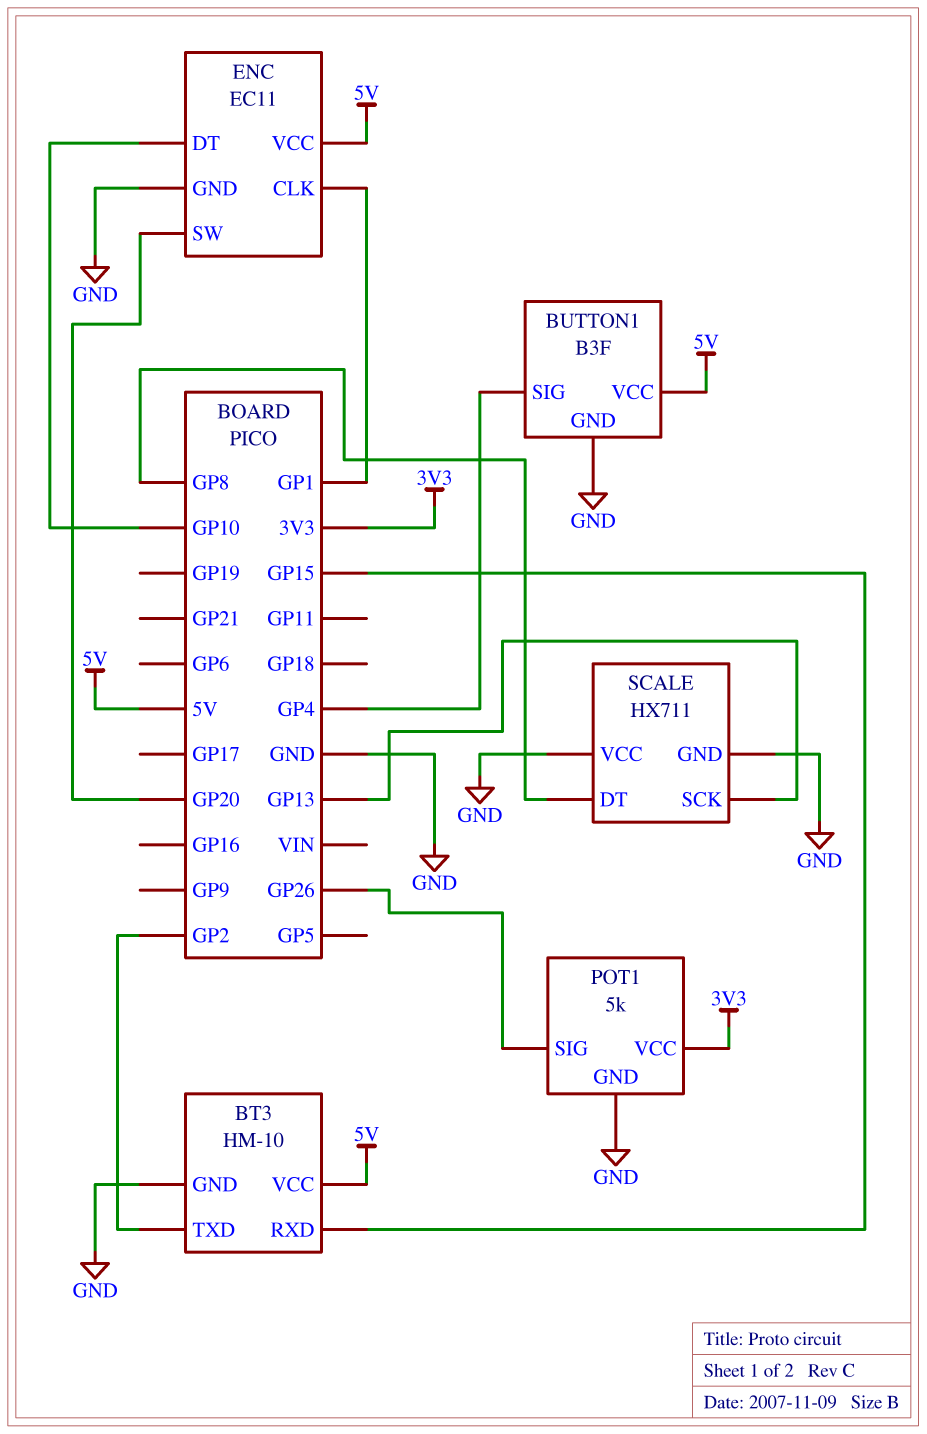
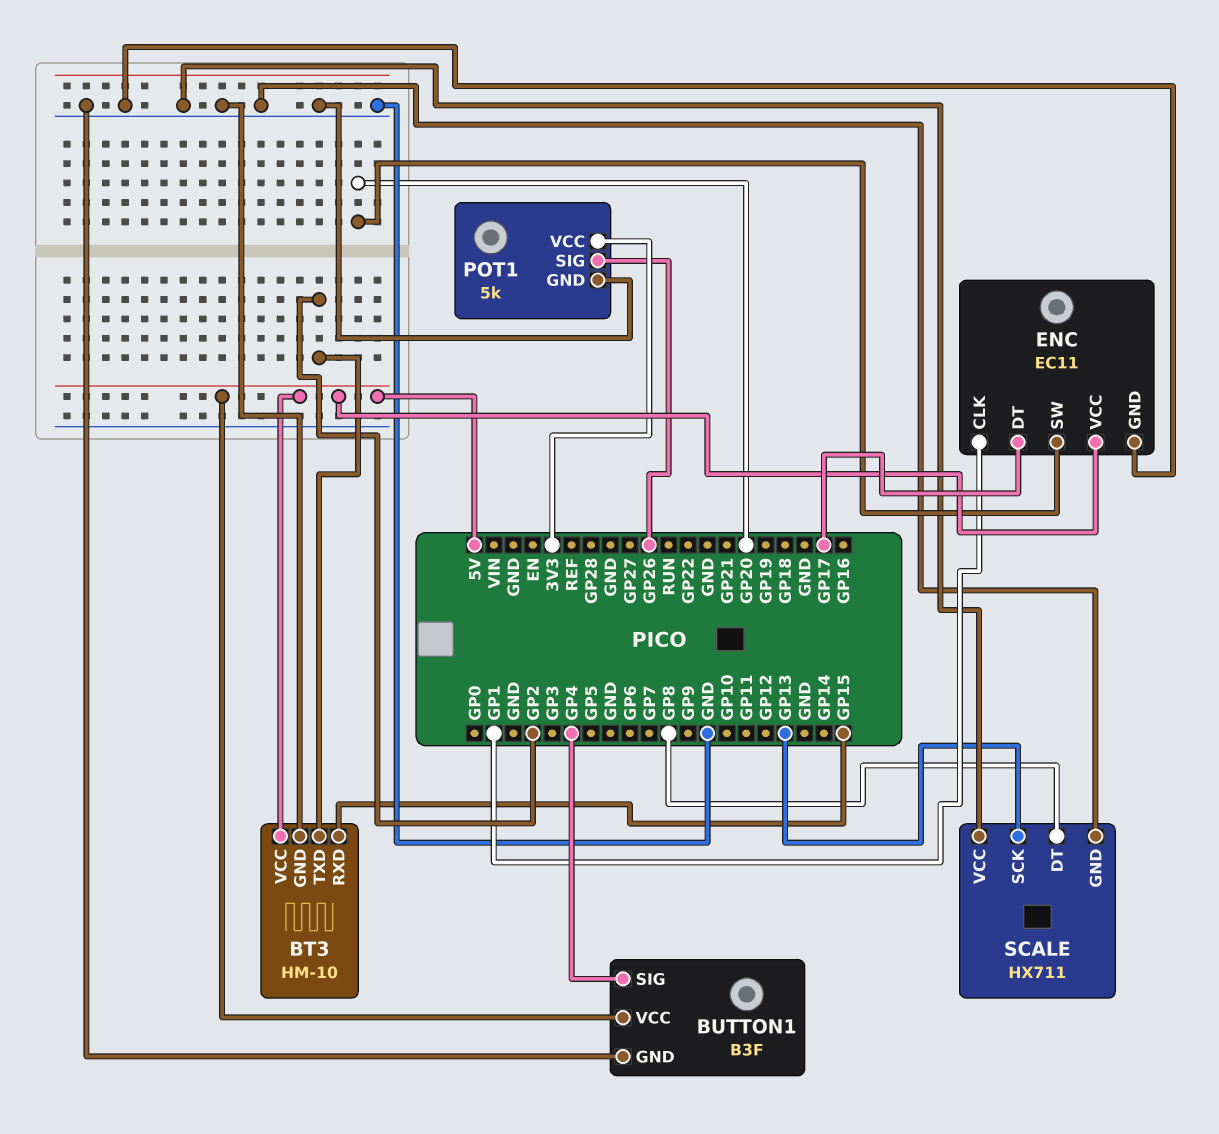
ENC pin DT: GP10 -> GP17

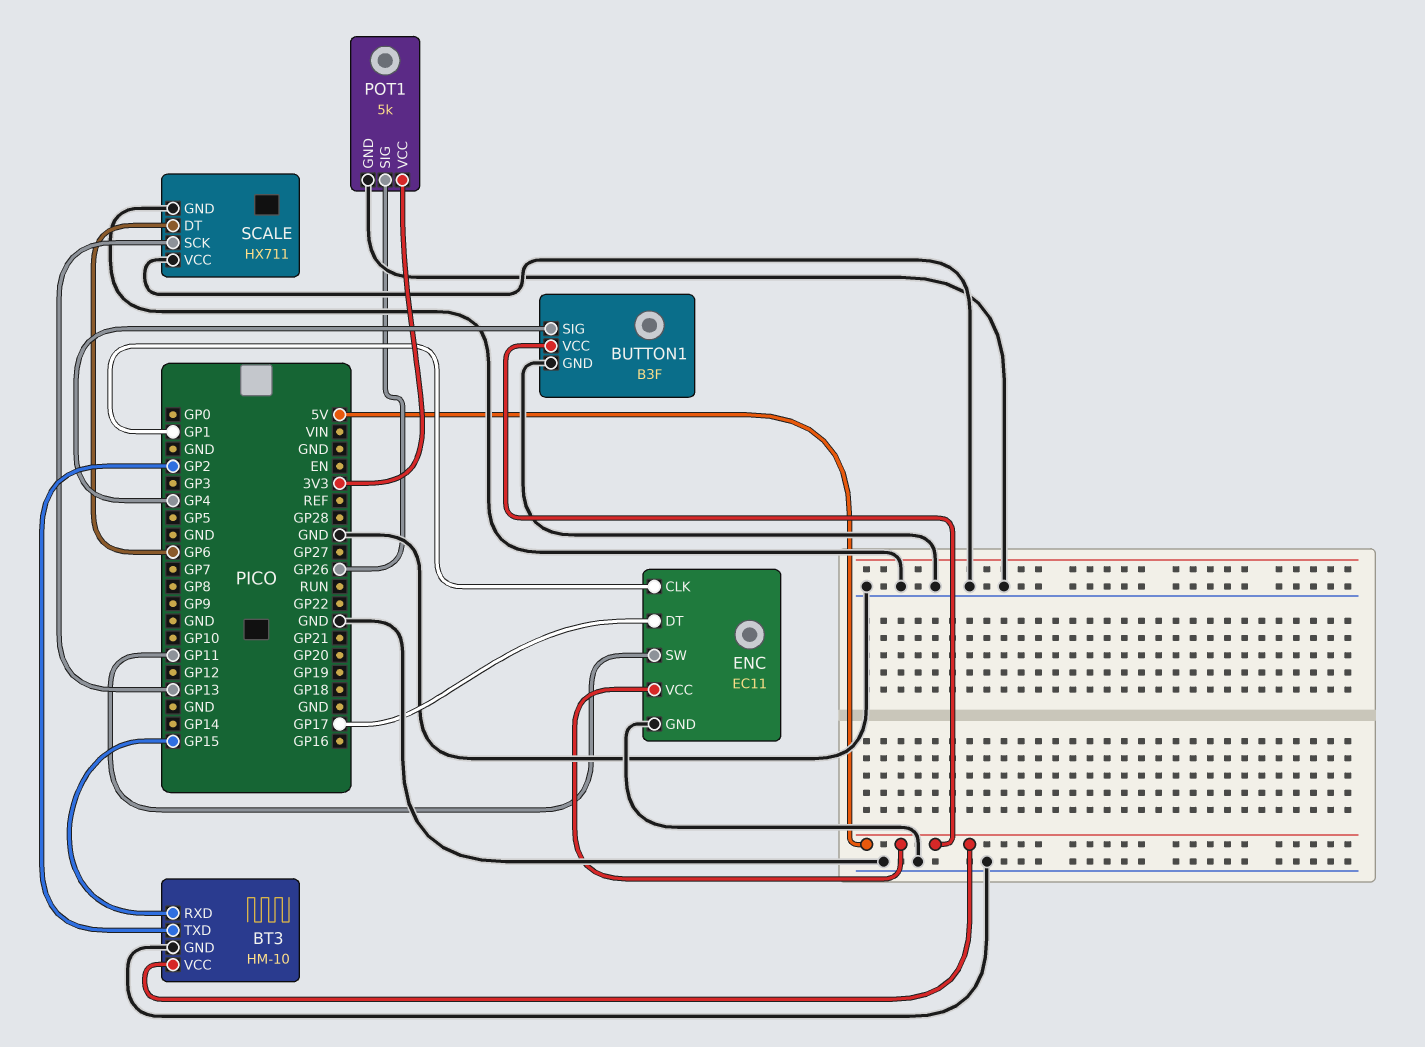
ENC pin SW: GP20 -> GP11
SCALE pin DT: GP8 -> GP6

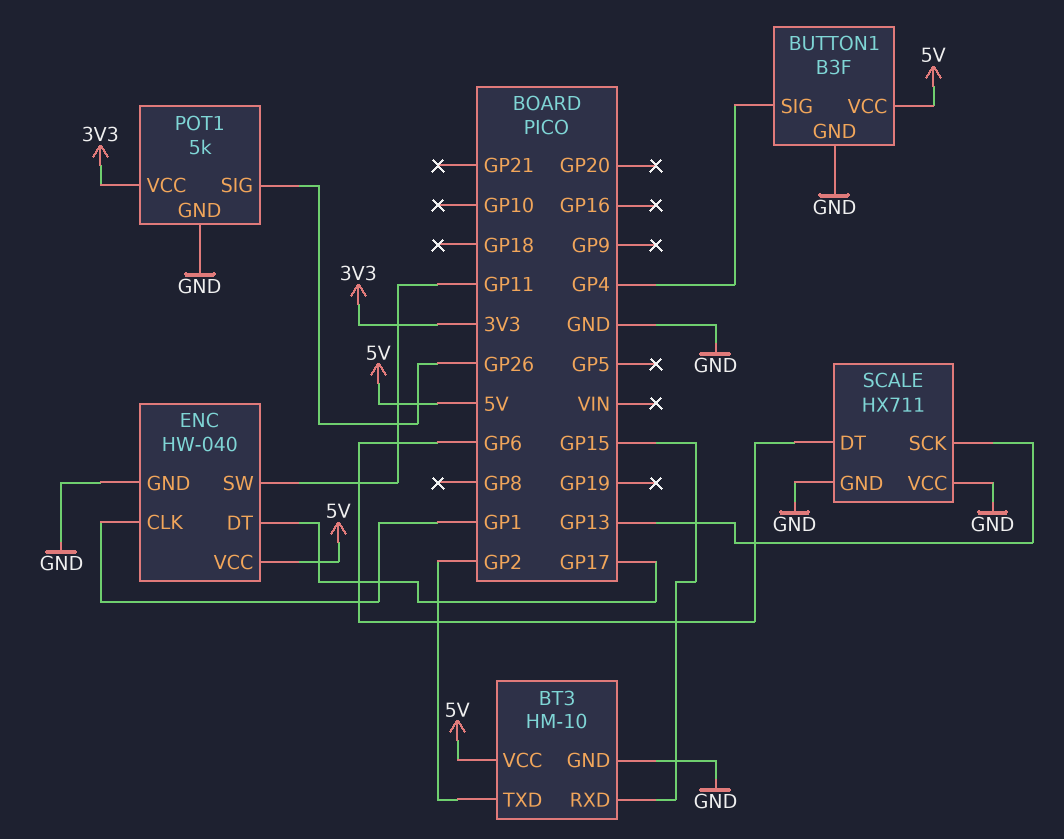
ENC: EC11 -> HW-040

